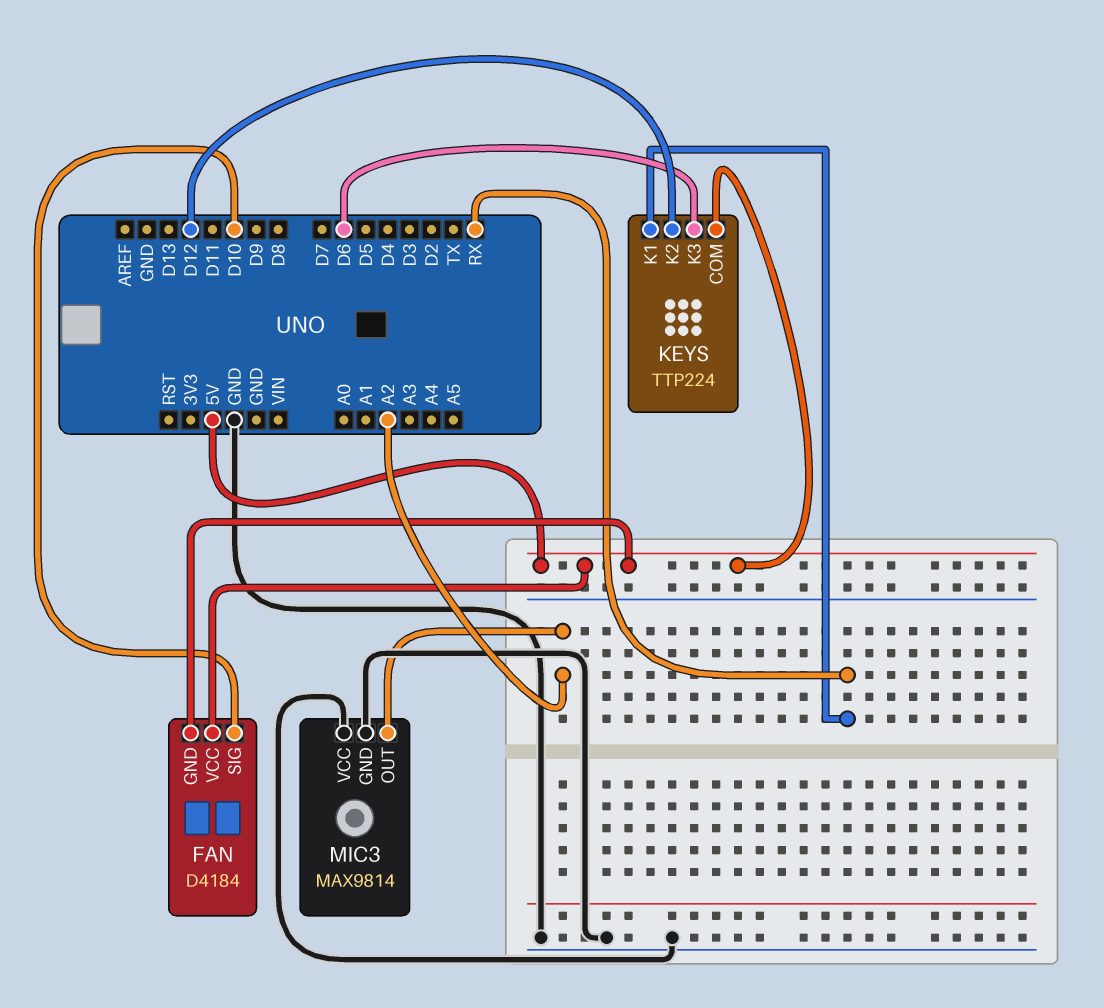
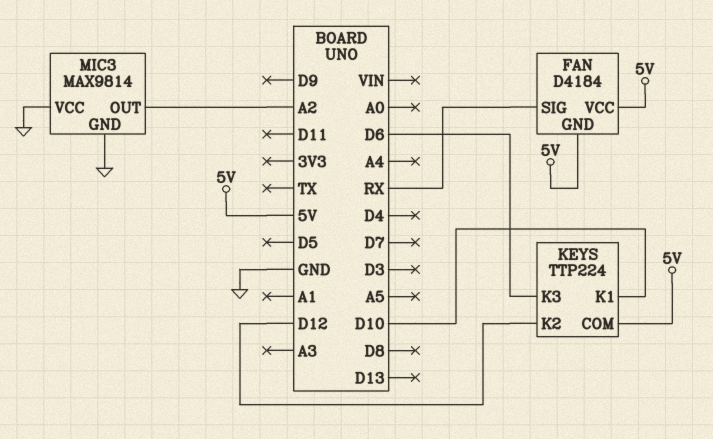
FAN pin SIG: D10 -> RX
KEYS pin K1: RX -> D10

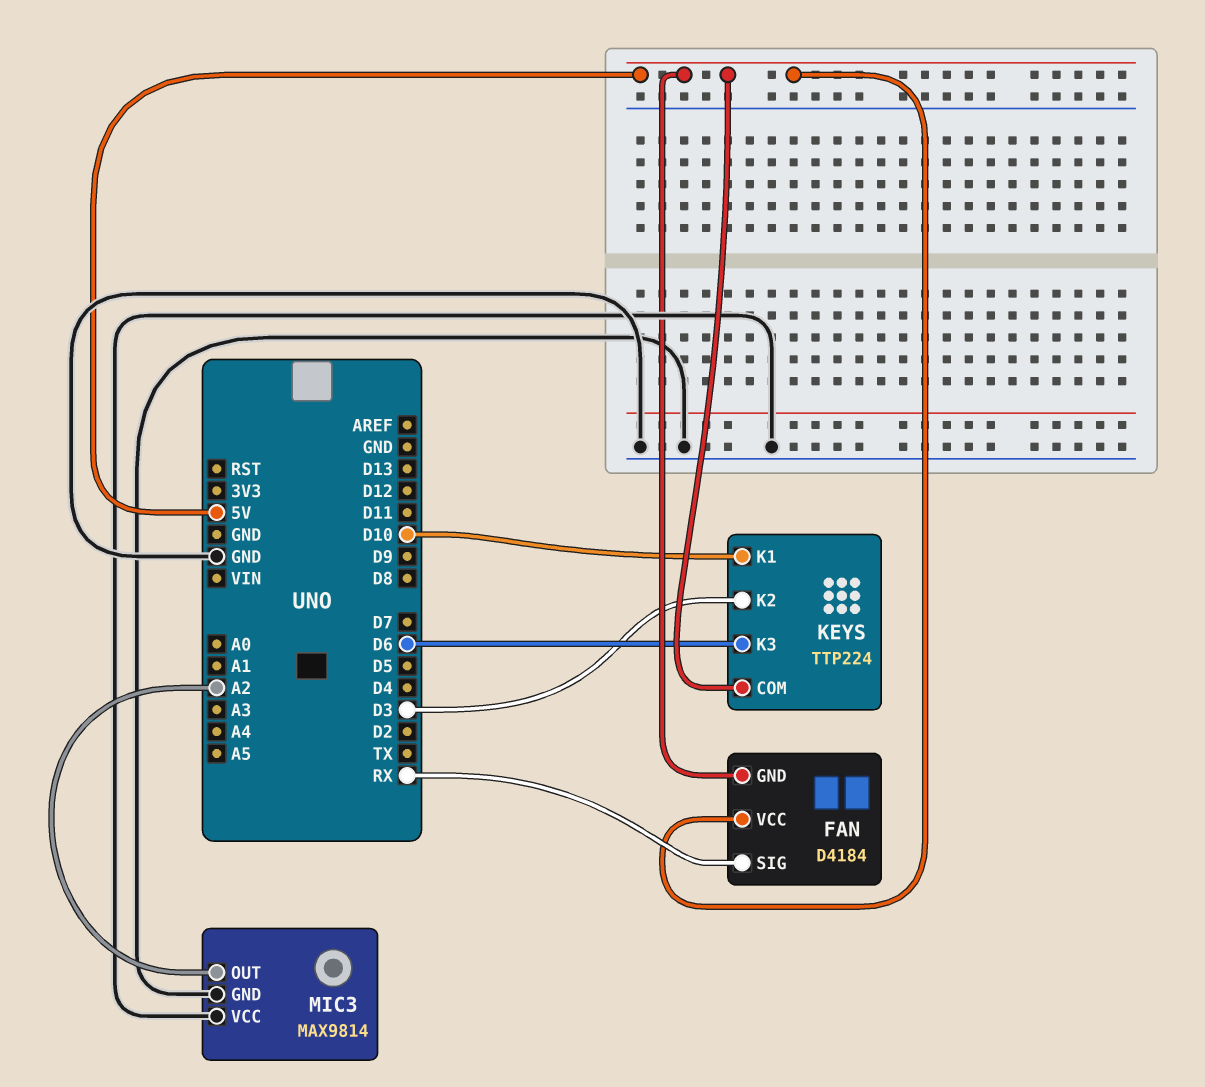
KEYS pin K2: D12 -> D3

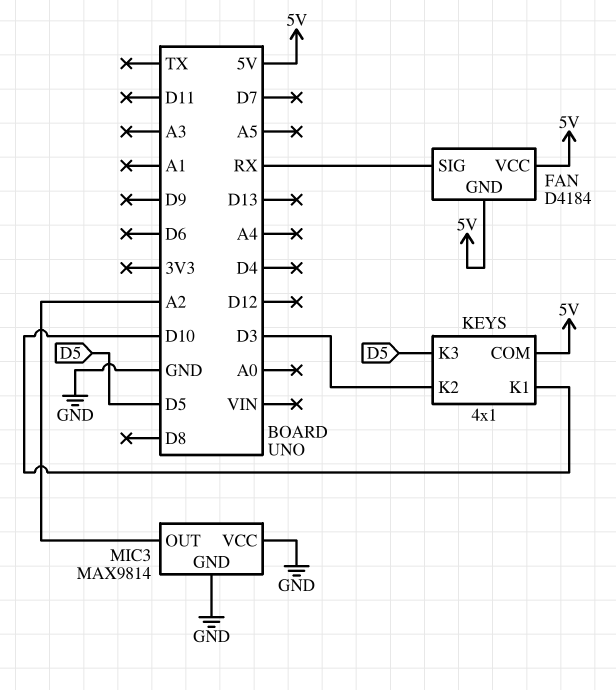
KEYS: TTP224 -> 4x1
KEYS pin K3: D6 -> D5

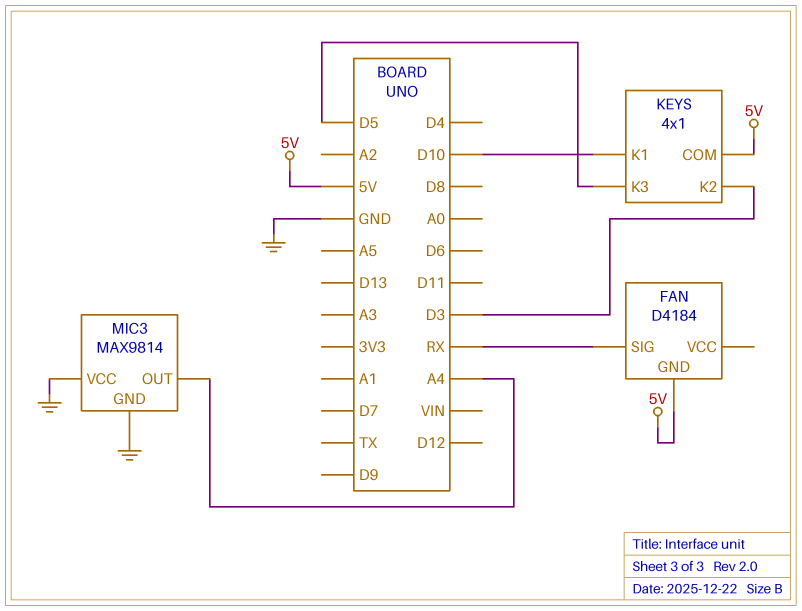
FAN pin VCC: 5V -> none
MIC3 pin OUT: A2 -> A4

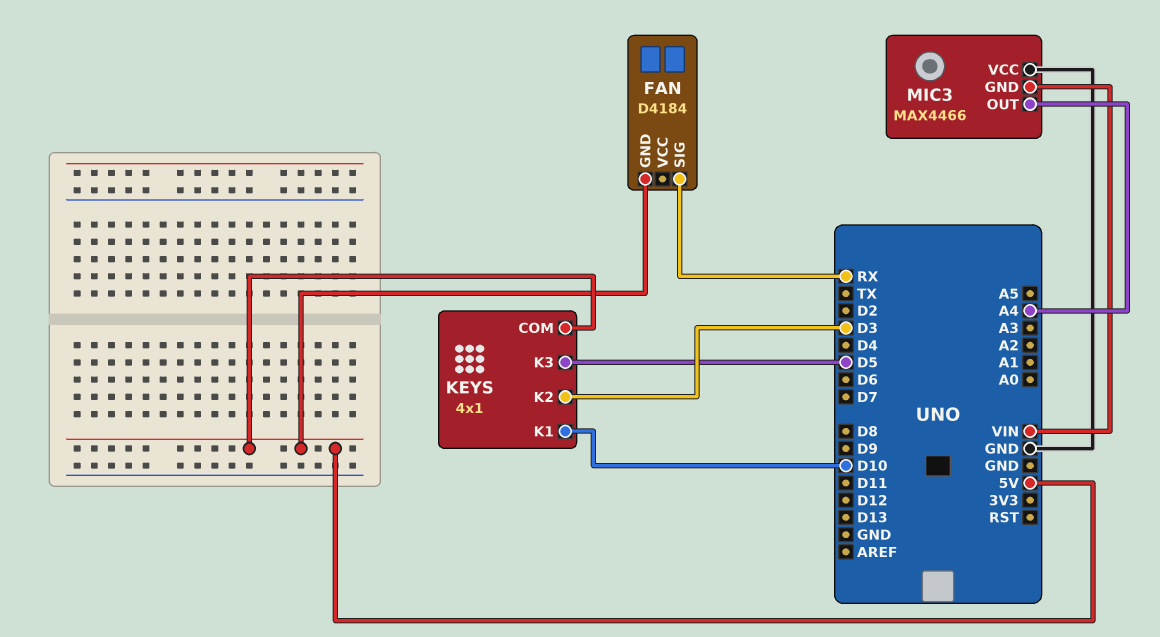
MIC3: MAX9814 -> MAX4466
MIC3 pin GND: GND -> VIN

